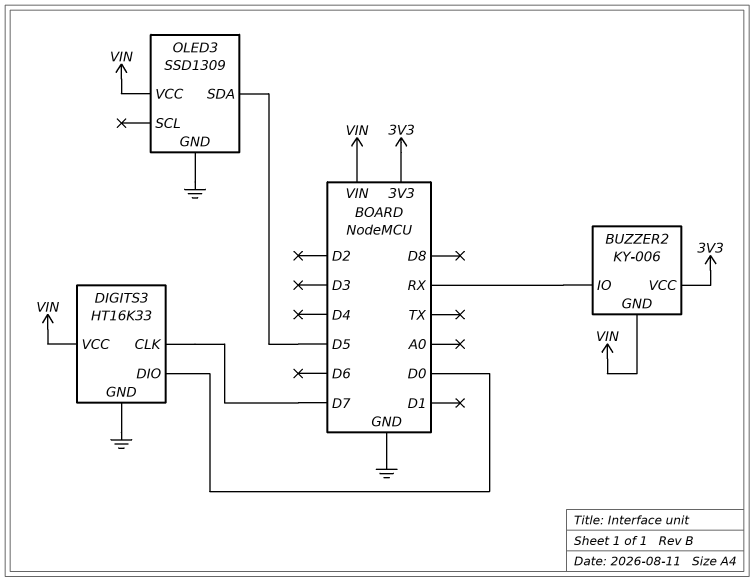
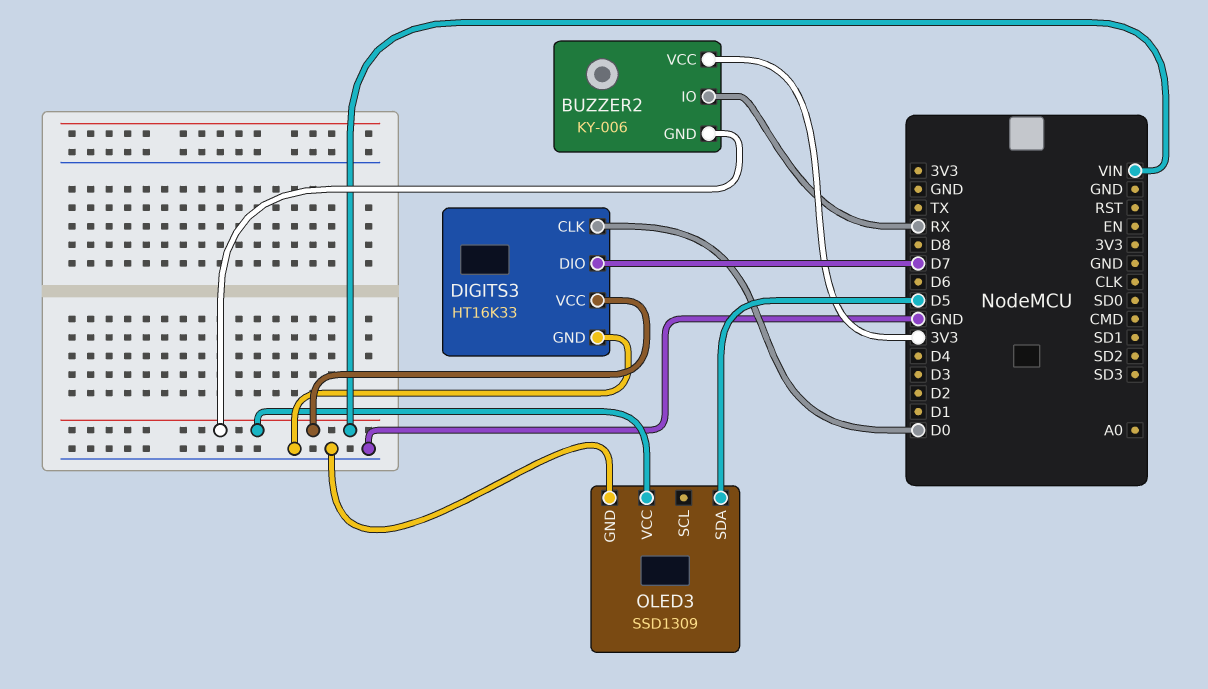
DIGITS3 pin CLK: D7 -> D0
DIGITS3 pin DIO: D0 -> D7

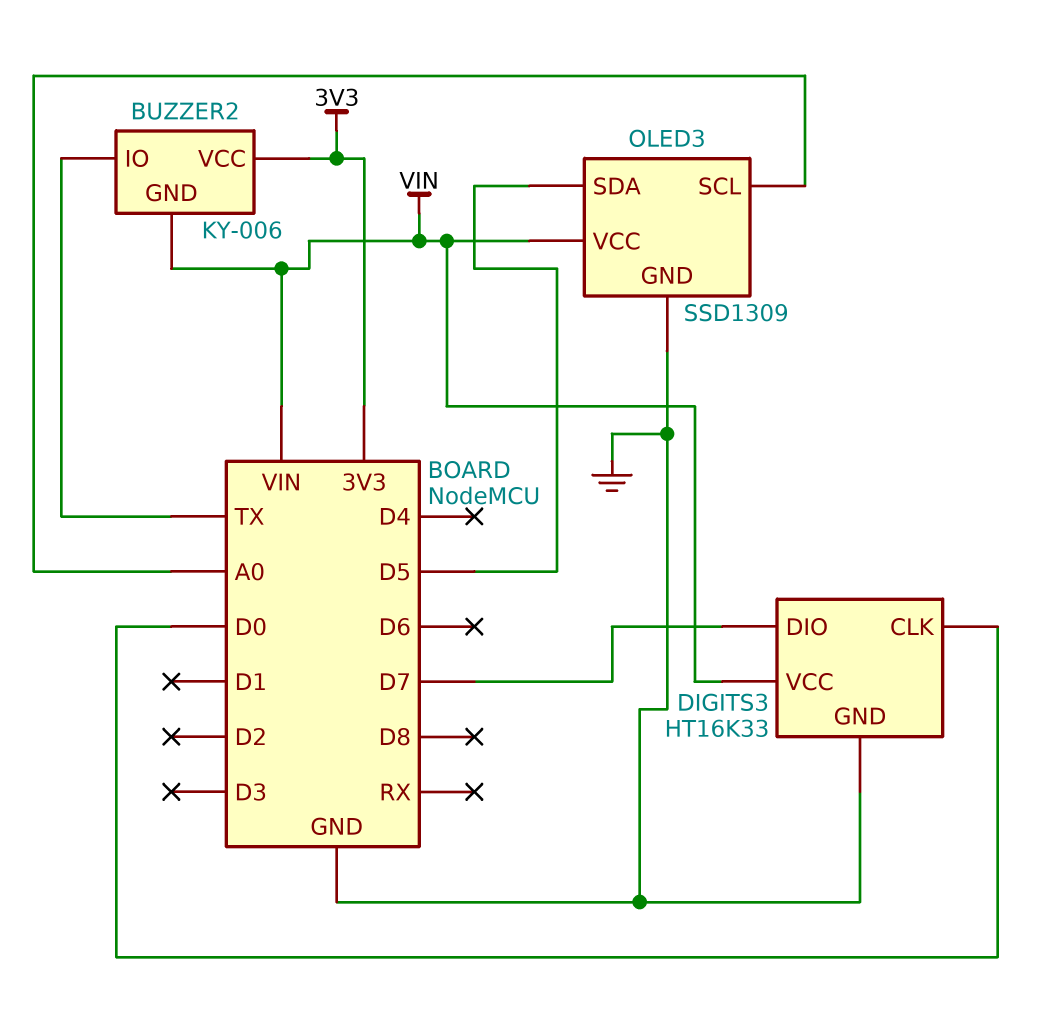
BUZZER2 pin IO: RX -> TX
OLED3 pin SCL: none -> A0

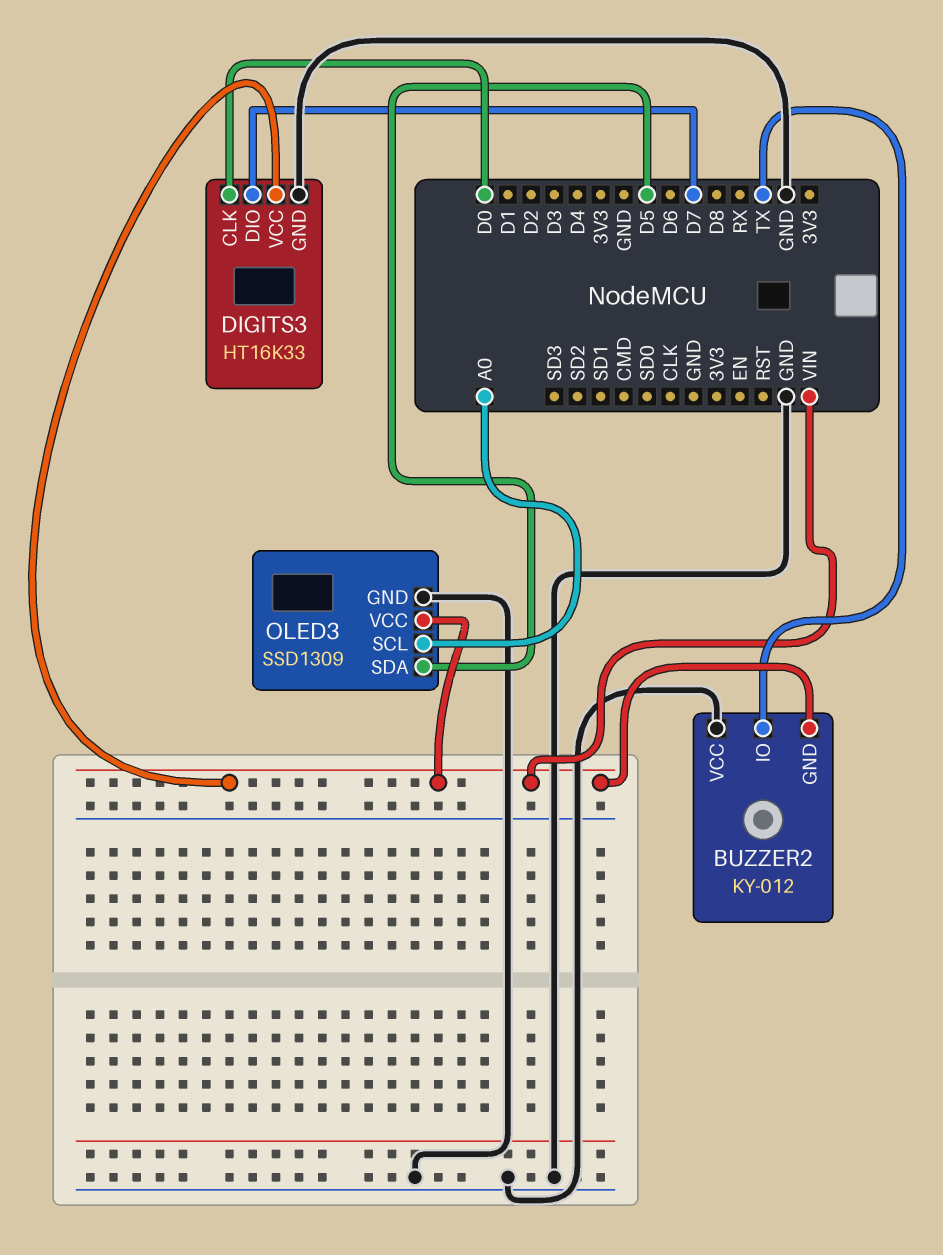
BUZZER2: KY-006 -> KY-012
BUZZER2 pin VCC: 3V3 -> GND

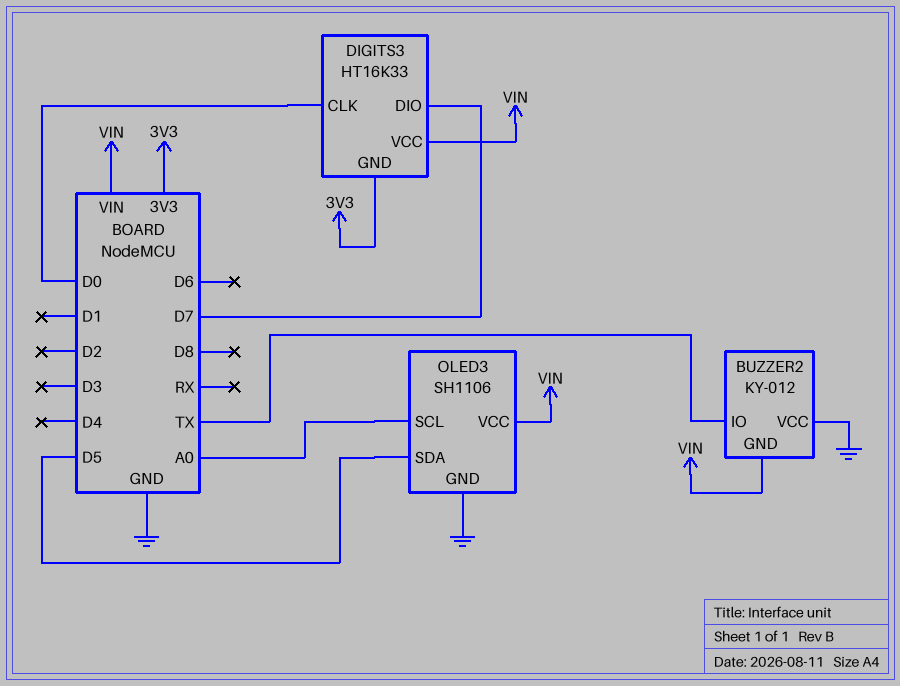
DIGITS3 pin GND: GND -> 3V3
OLED3: SSD1309 -> SH1106

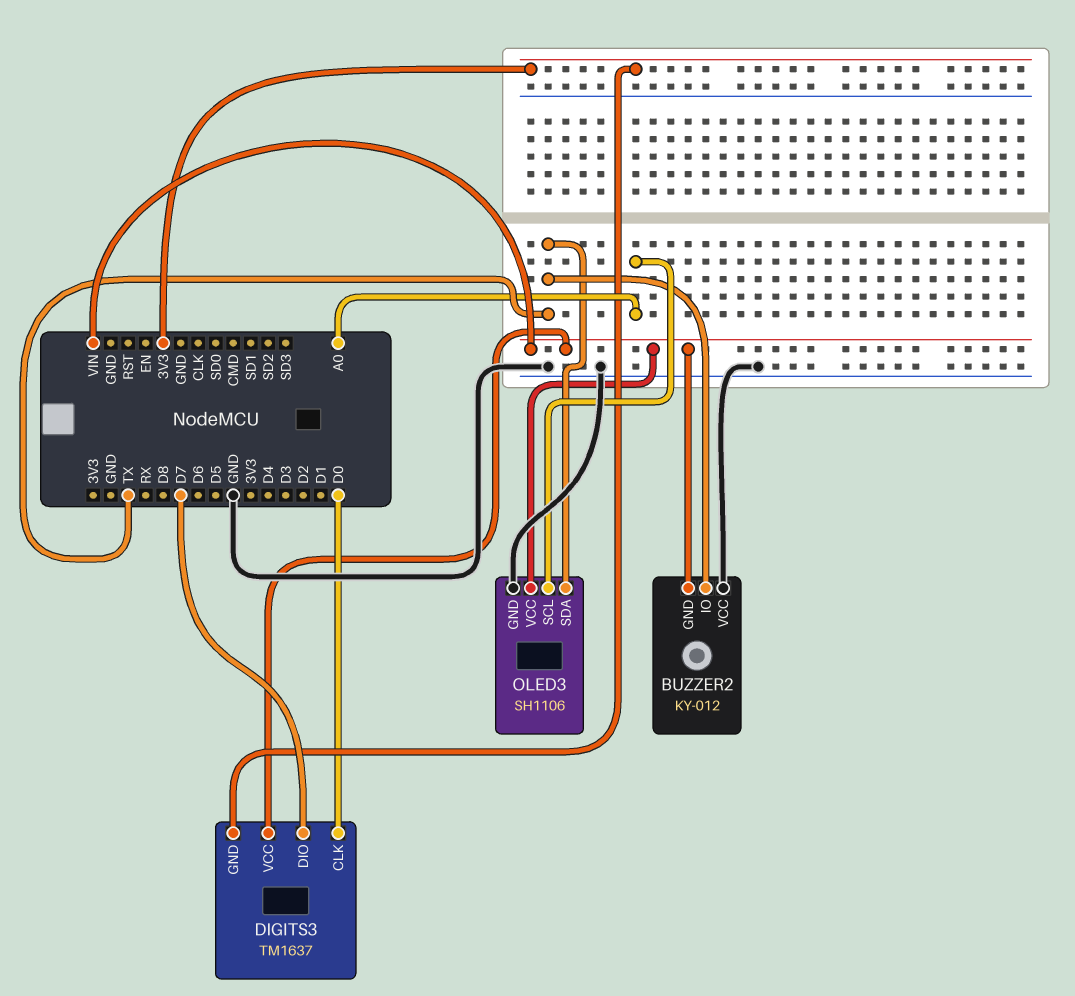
DIGITS3: HT16K33 -> TM1637
OLED3 pin SDA: D5 -> TX

